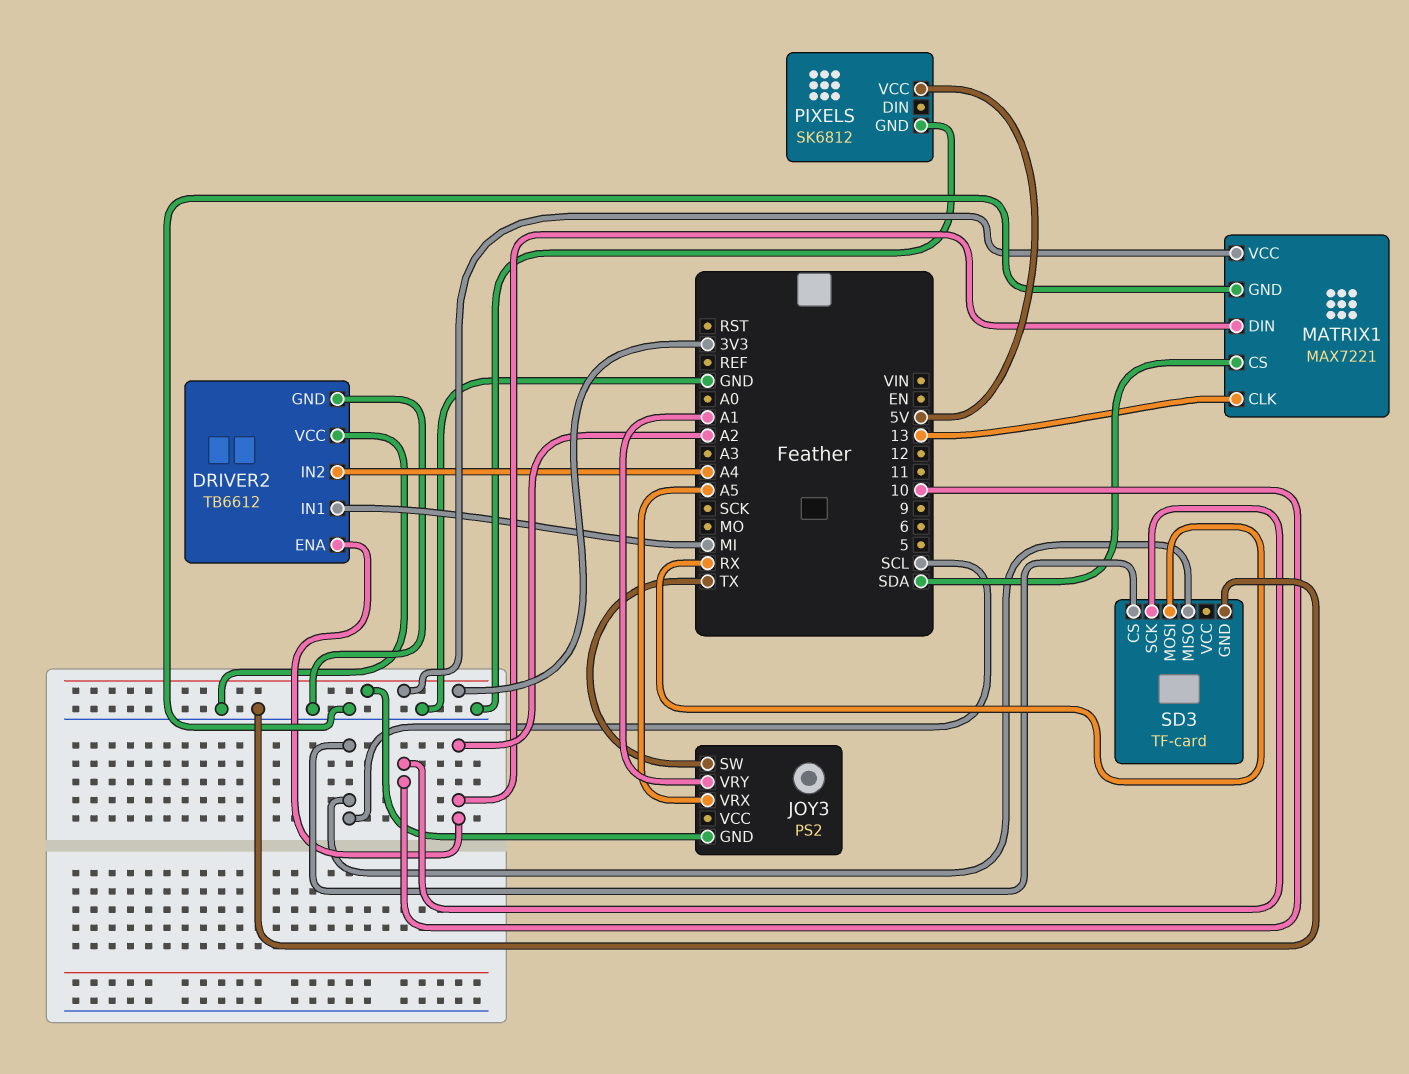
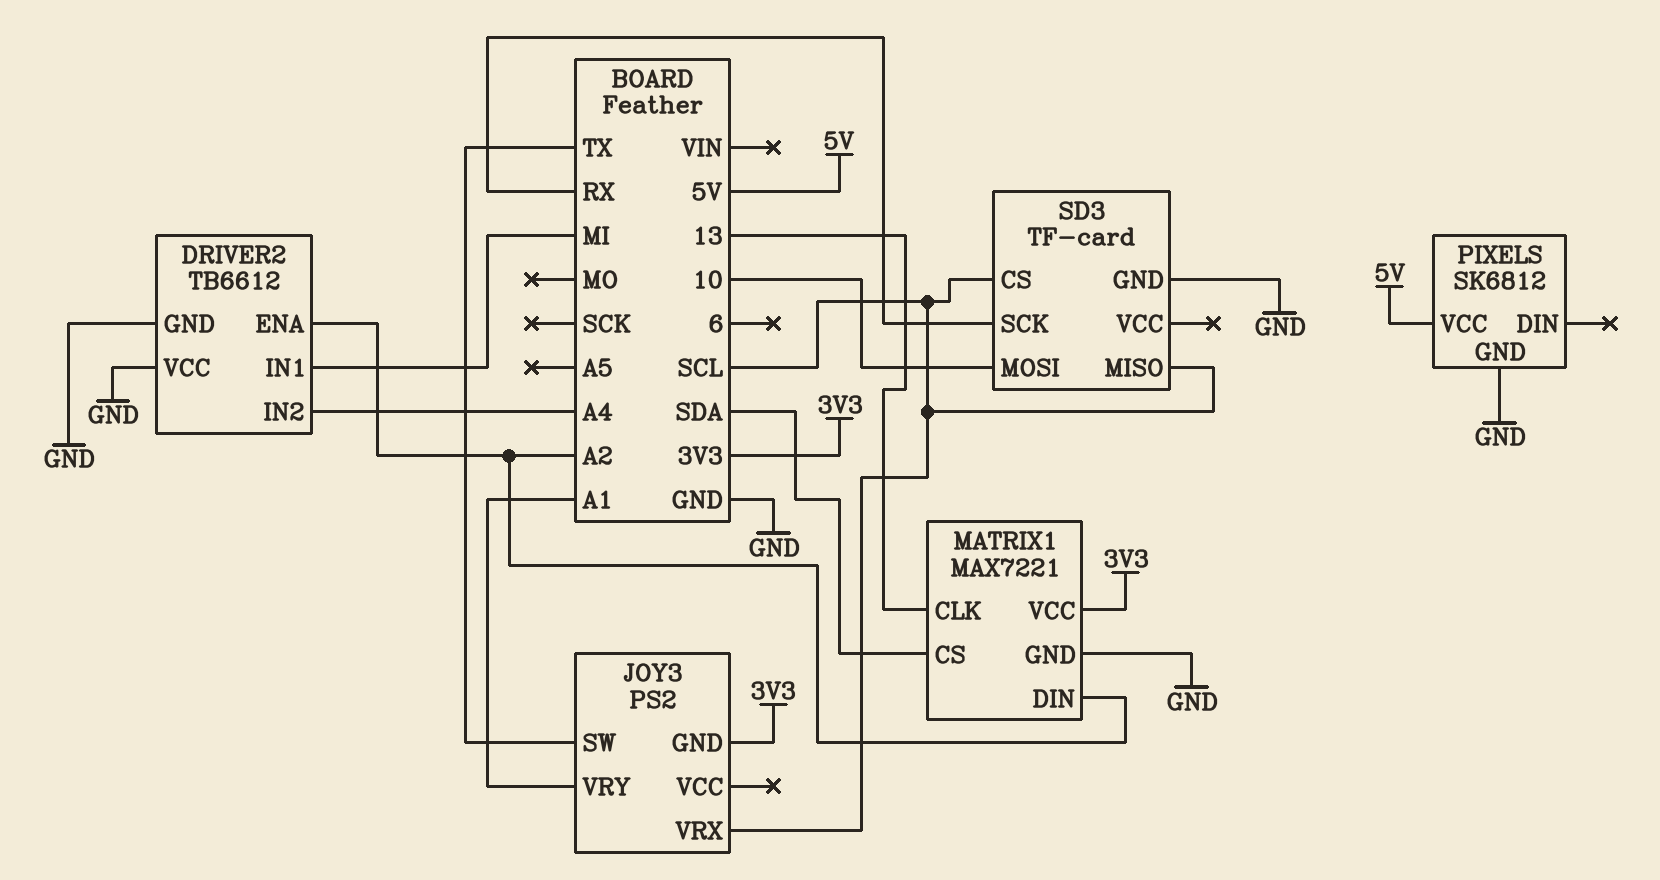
JOY3 pin VRX: A5 -> SCL
SD3 pin MOSI: RX -> 10
SD3 pin SCK: 10 -> RX

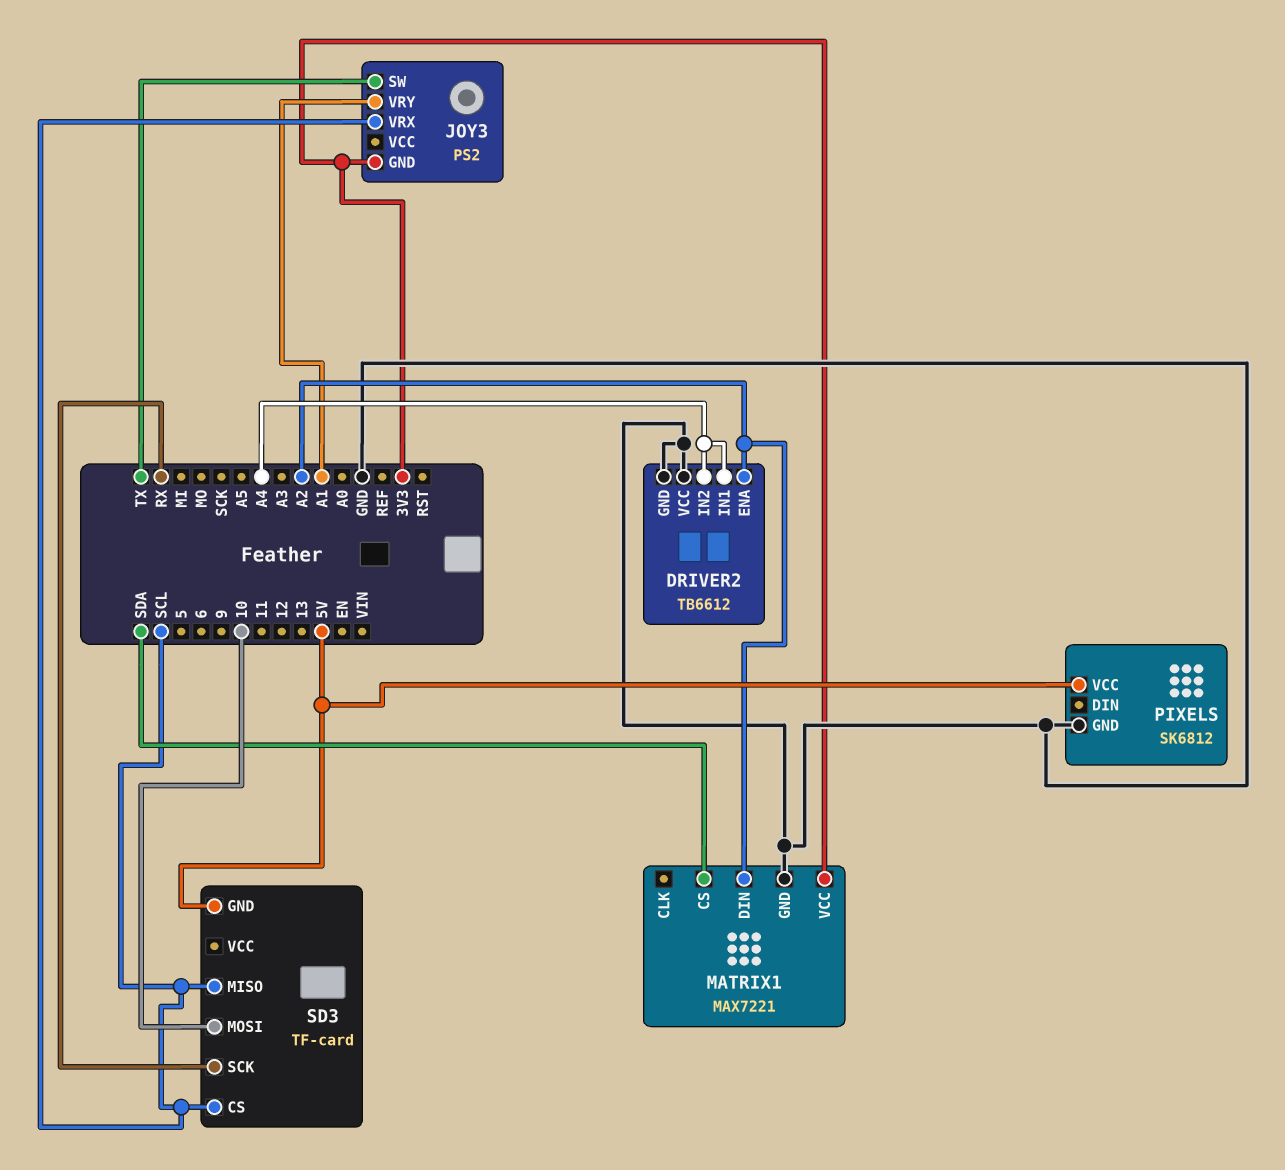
DRIVER2 pin IN1: MI -> A4
MATRIX1 pin CLK: 13 -> none
SD3 pin GND: GND -> 5V

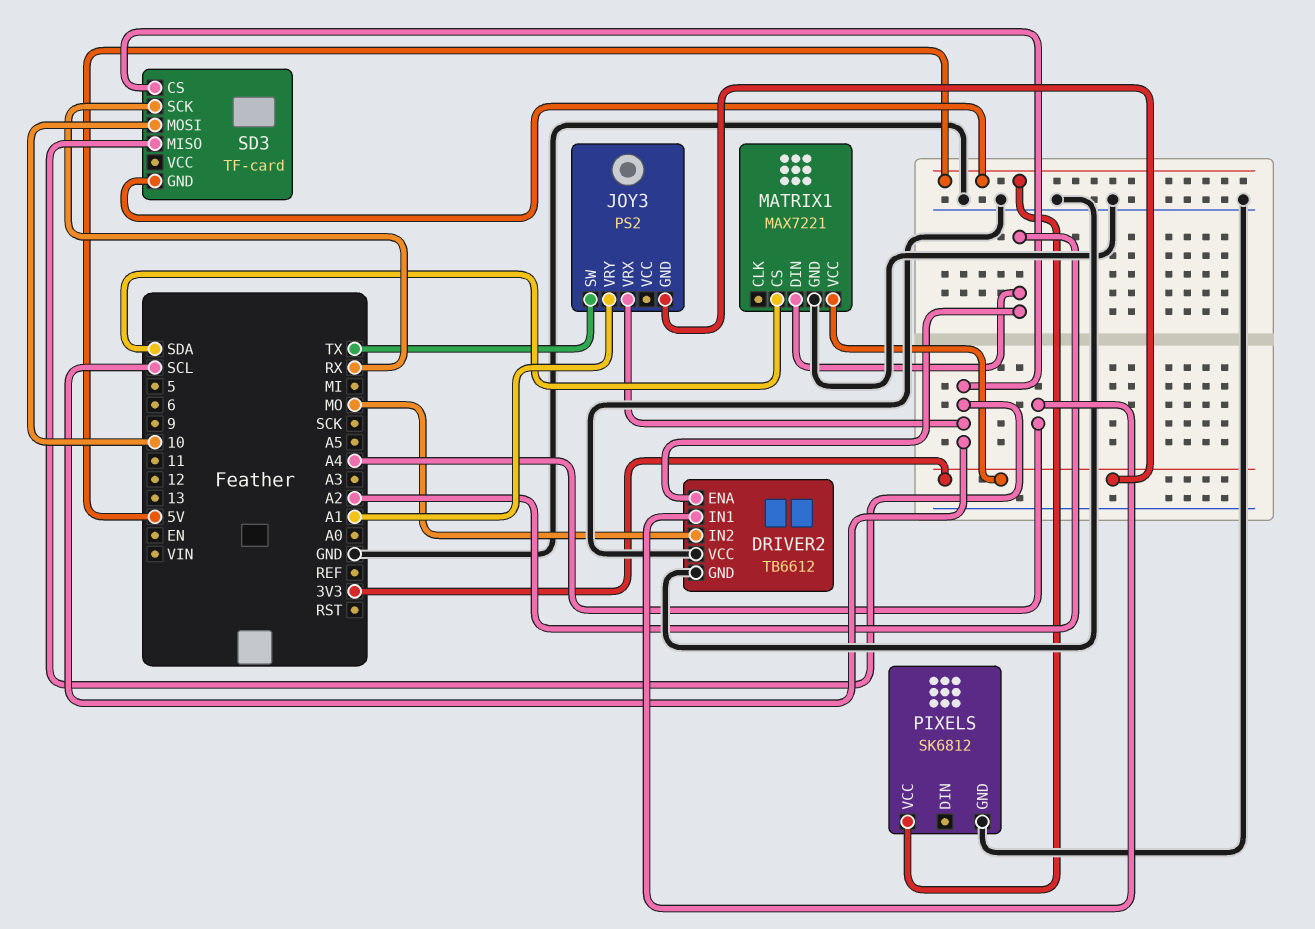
DRIVER2 pin IN2: A4 -> MO

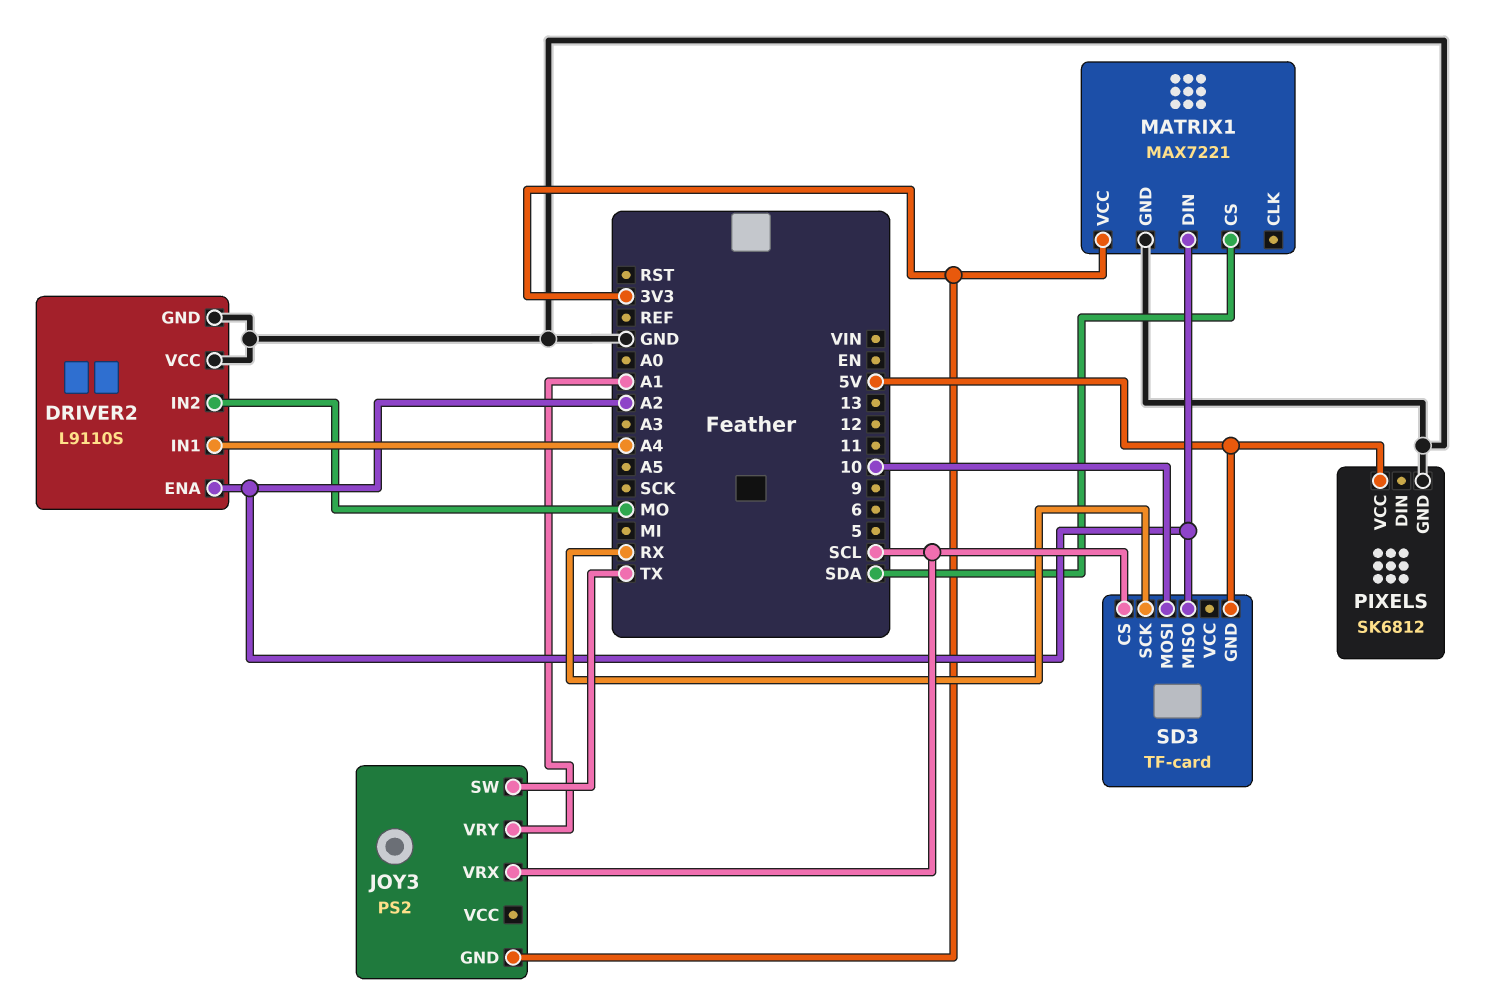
DRIVER2: TB6612 -> L9110S
SD3 pin MISO: SCL -> A2

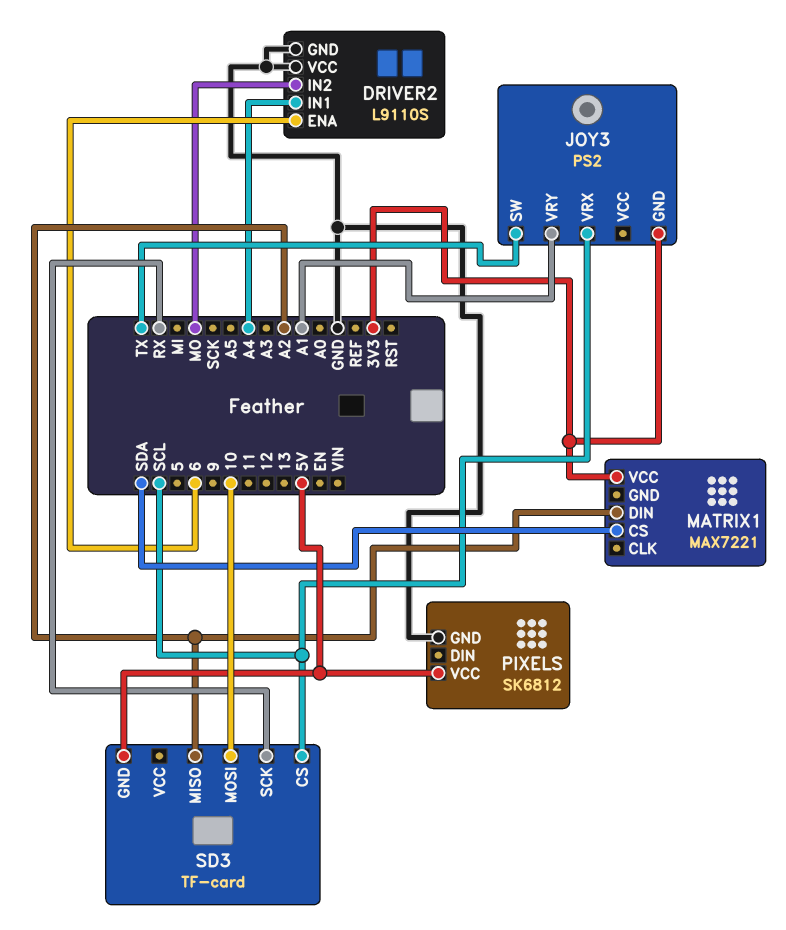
DRIVER2 pin ENA: A2 -> 6
MATRIX1 pin GND: GND -> none

